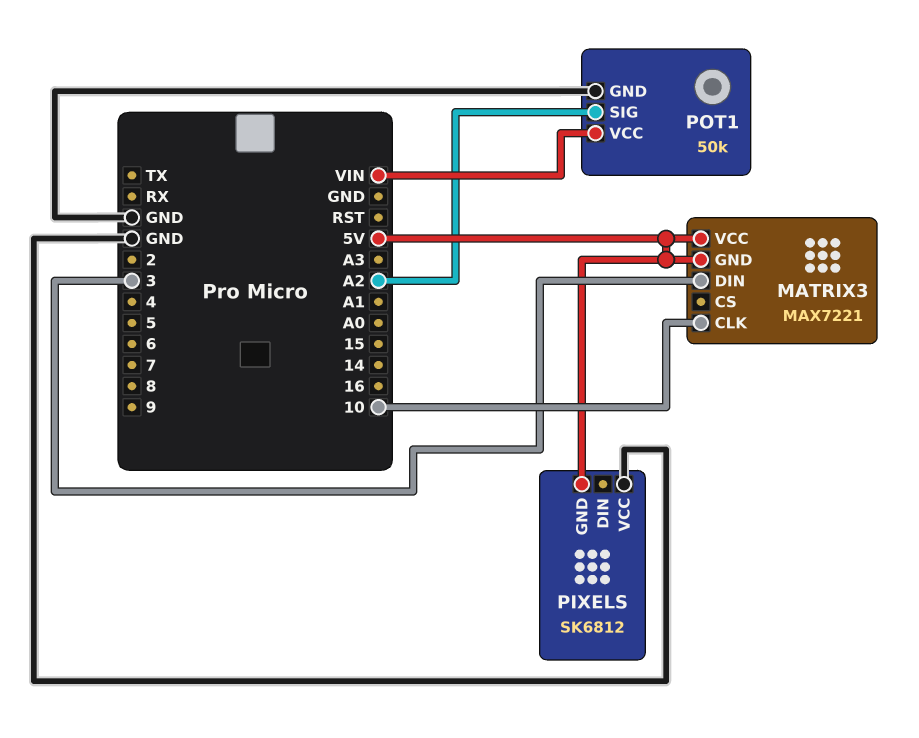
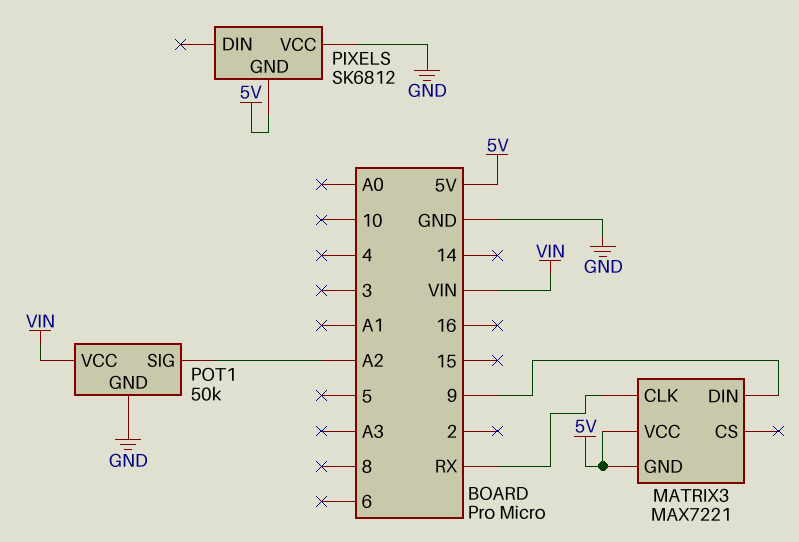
MATRIX3 pin CLK: 10 -> RX
MATRIX3 pin DIN: 3 -> 9

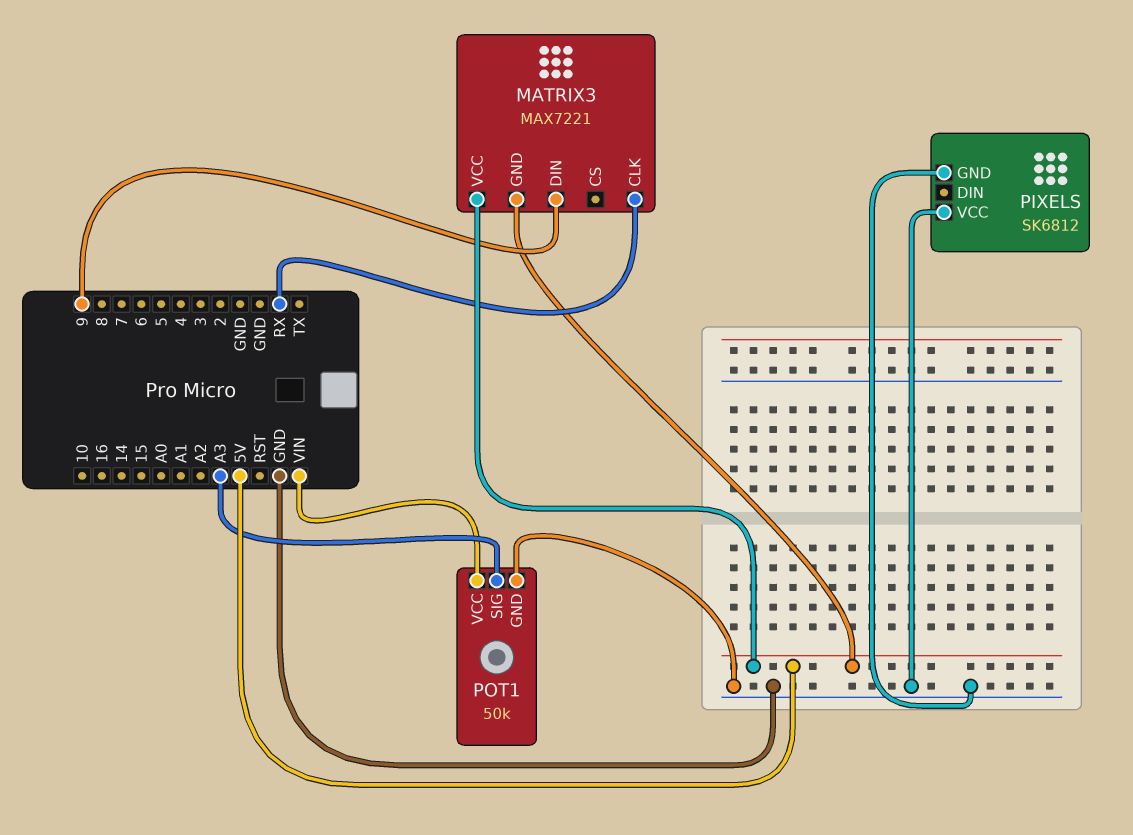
PIXELS pin GND: 5V -> GND
POT1 pin SIG: A2 -> A3

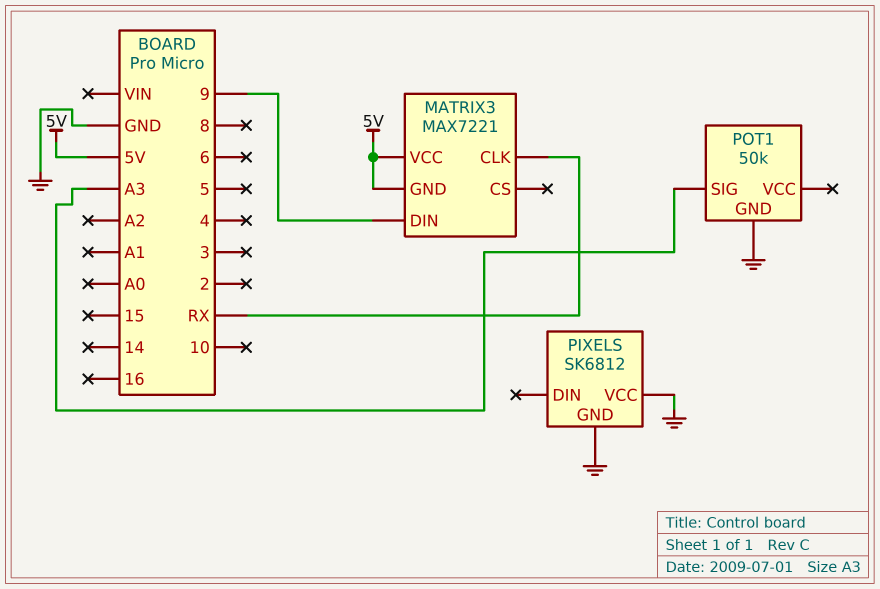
POT1 pin VCC: VIN -> none

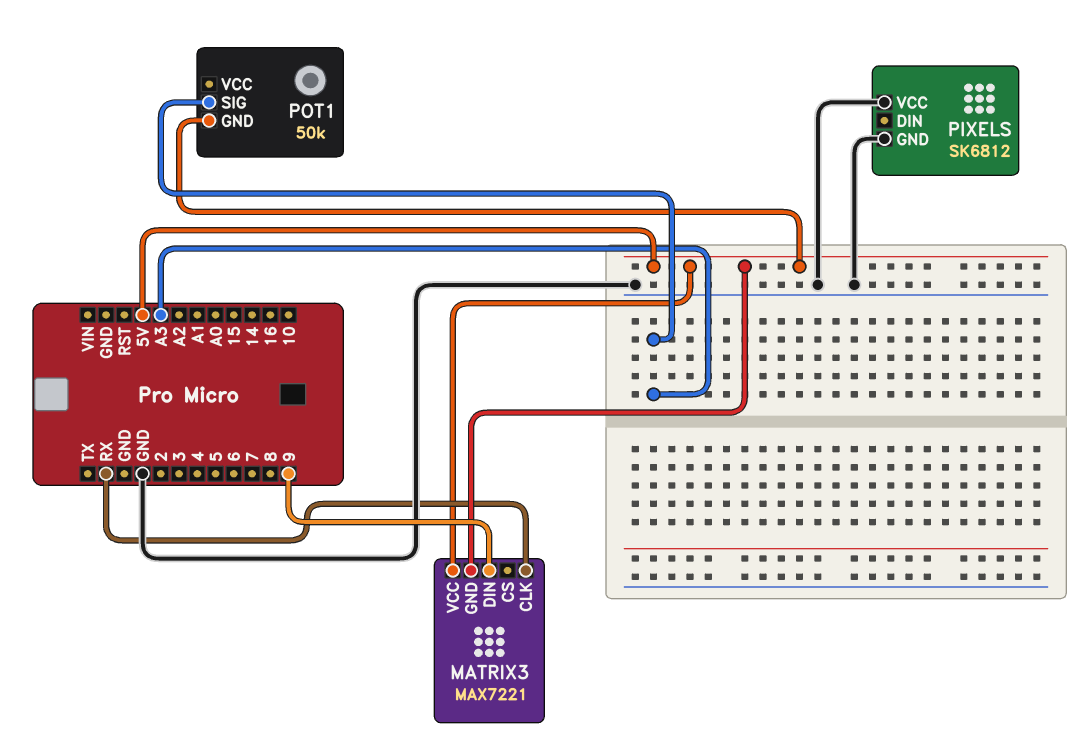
POT1 pin GND: GND -> 5V

